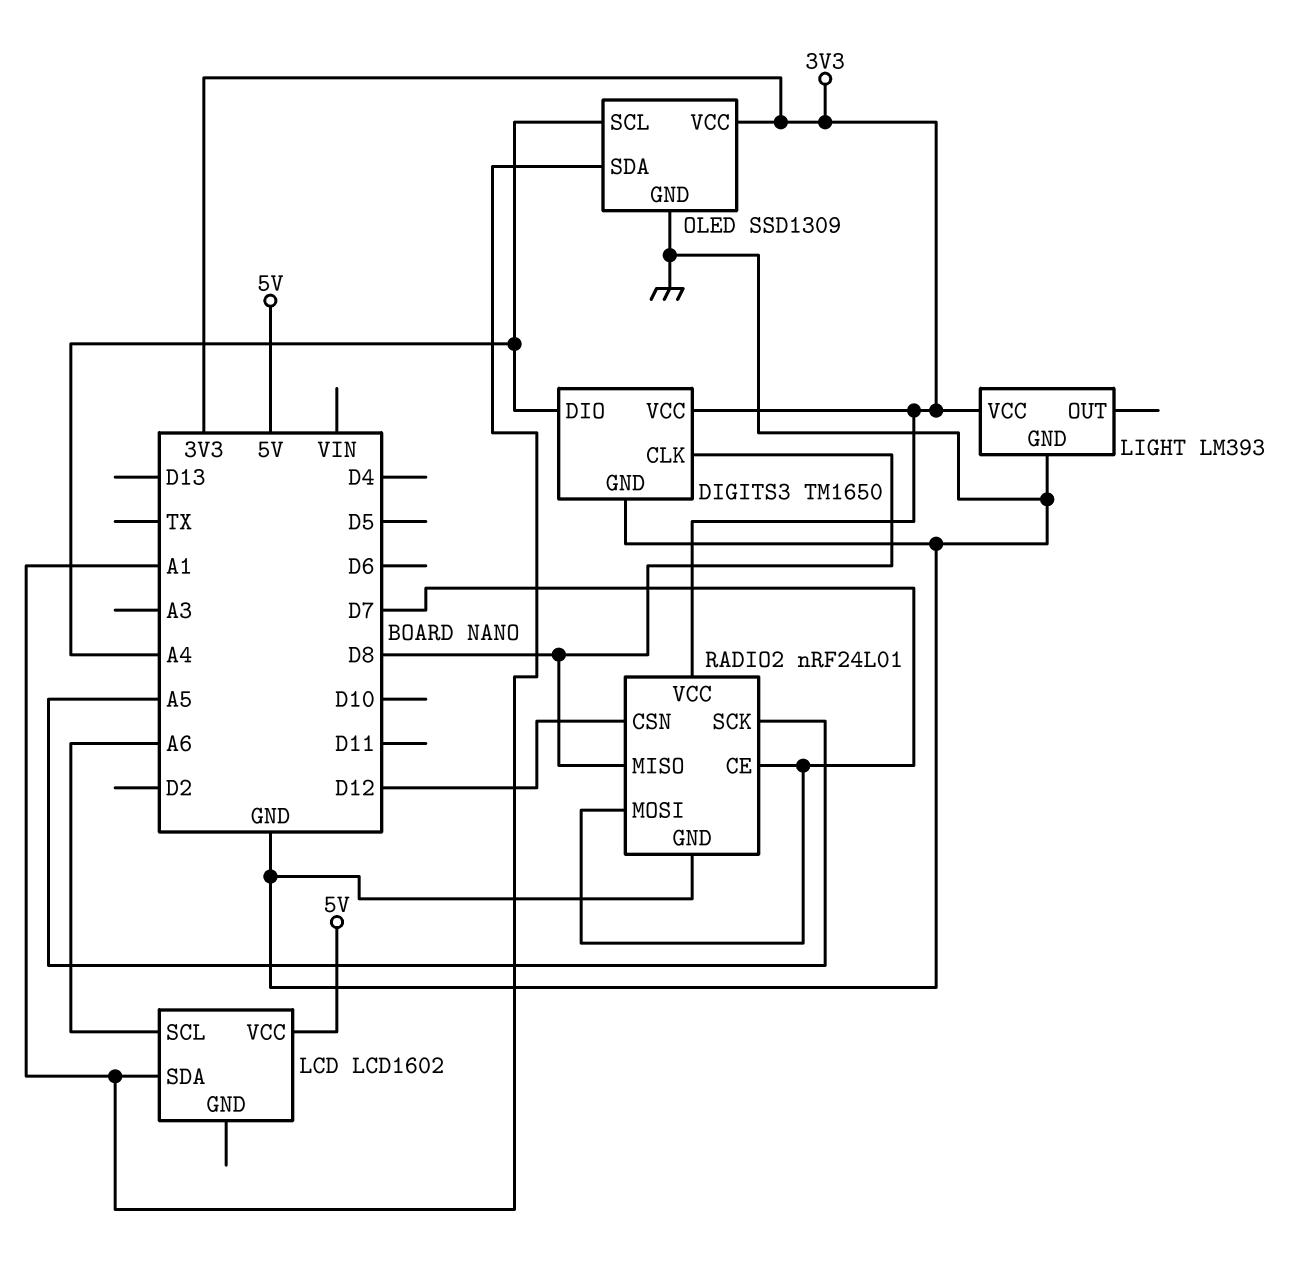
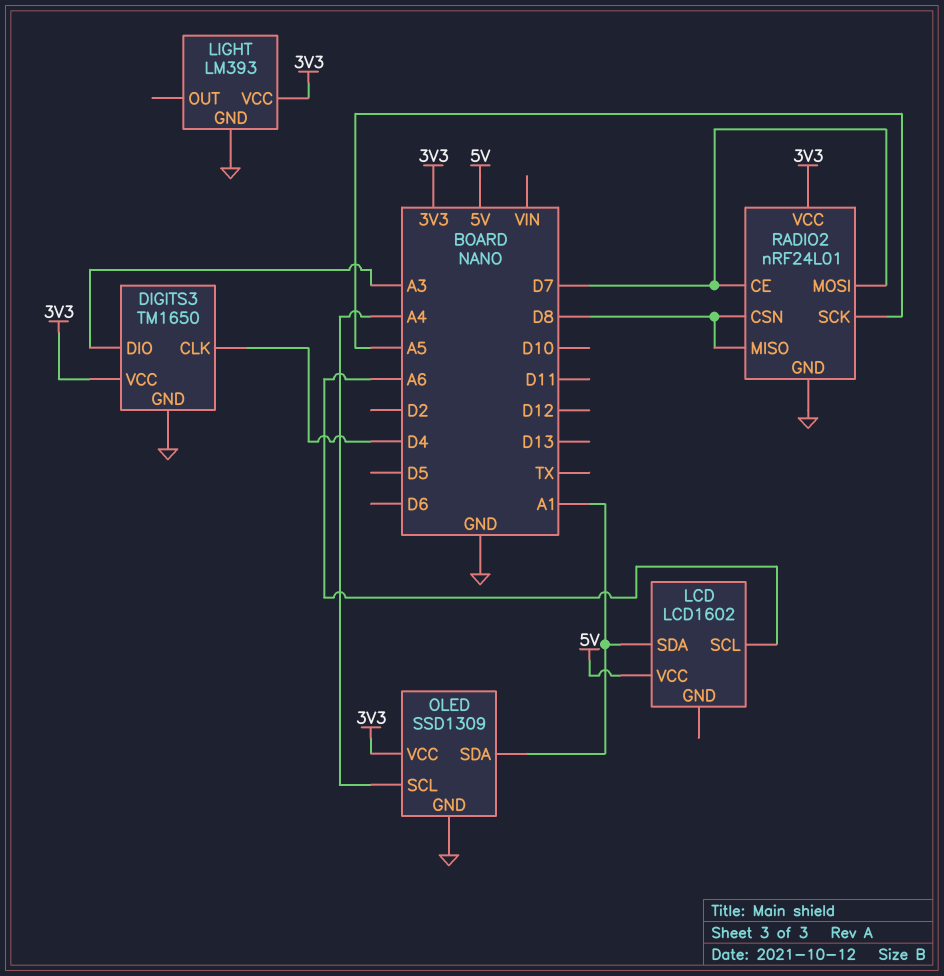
DIGITS3 pin CLK: D8 -> D4
DIGITS3 pin DIO: A4 -> A3
RADIO2 pin CSN: D12 -> D8

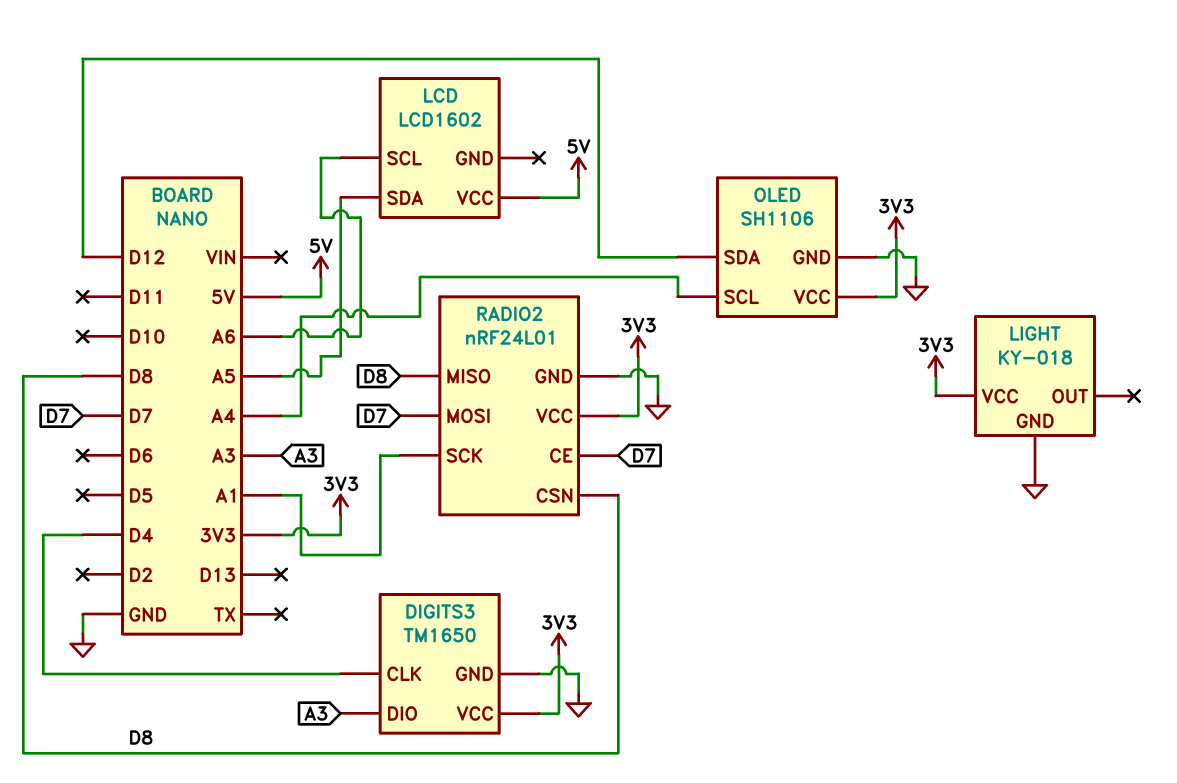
LCD pin SDA: A1 -> A5
LIGHT: LM393 -> KY-018
OLED: SSD1309 -> SH1106
OLED pin SDA: A1 -> D12
RADIO2 pin SCK: A5 -> A1

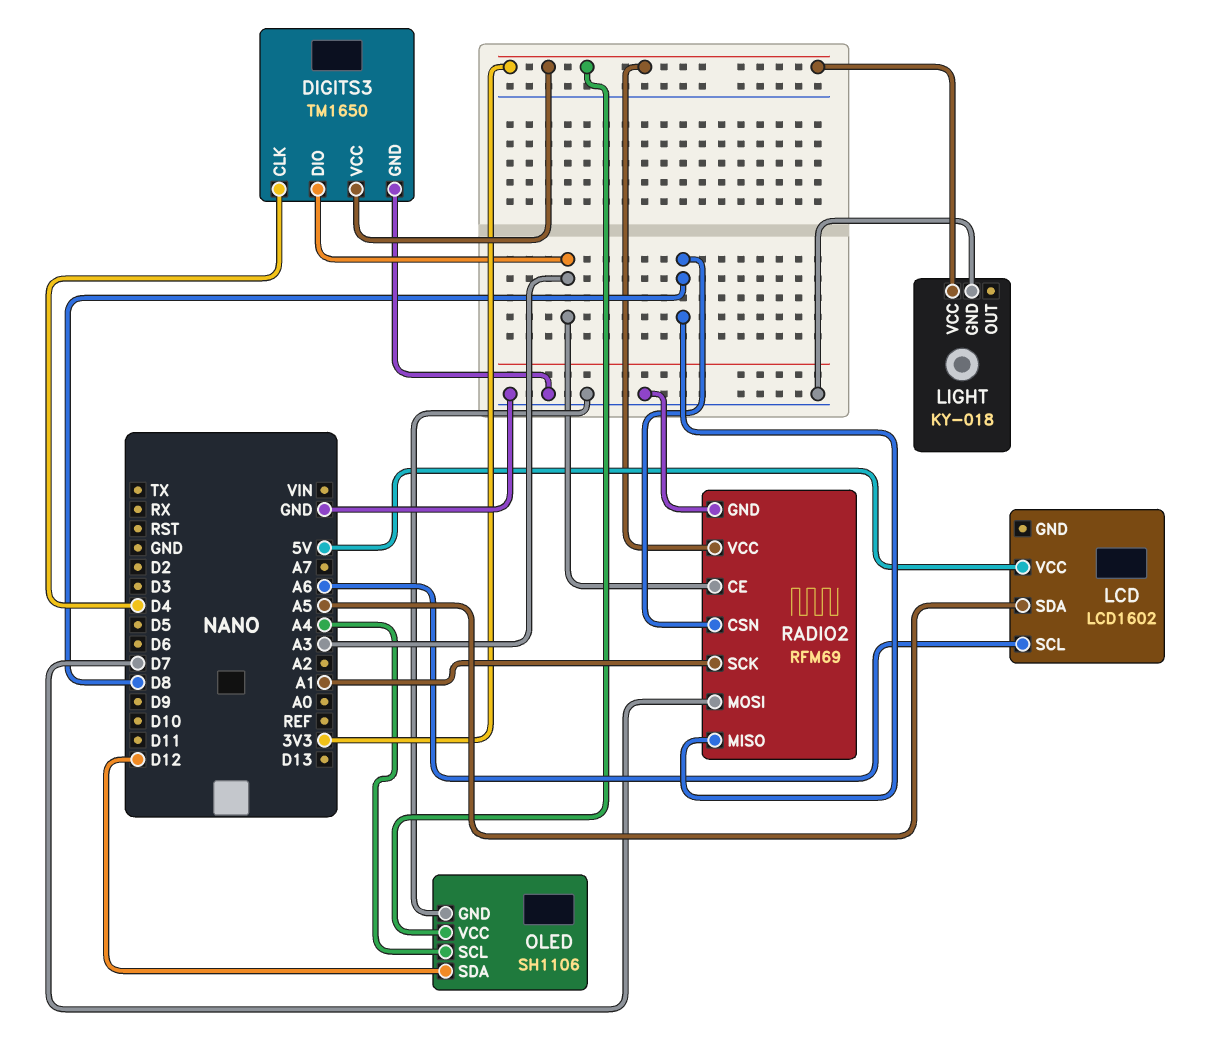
RADIO2: nRF24L01 -> RFM69
RADIO2 pin CE: D7 -> A3

